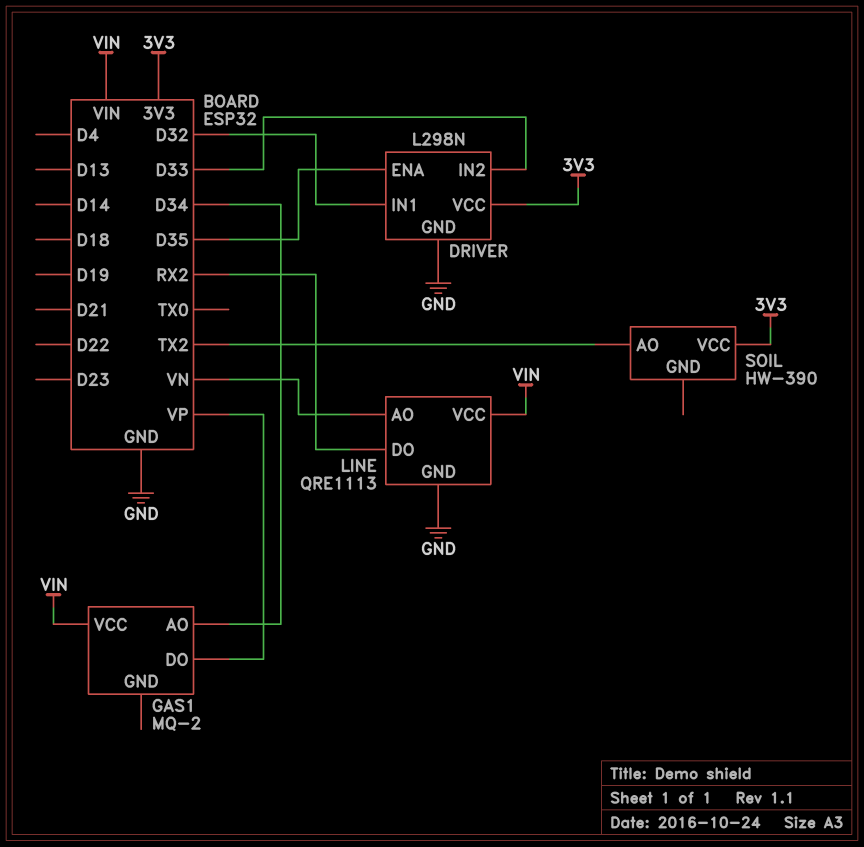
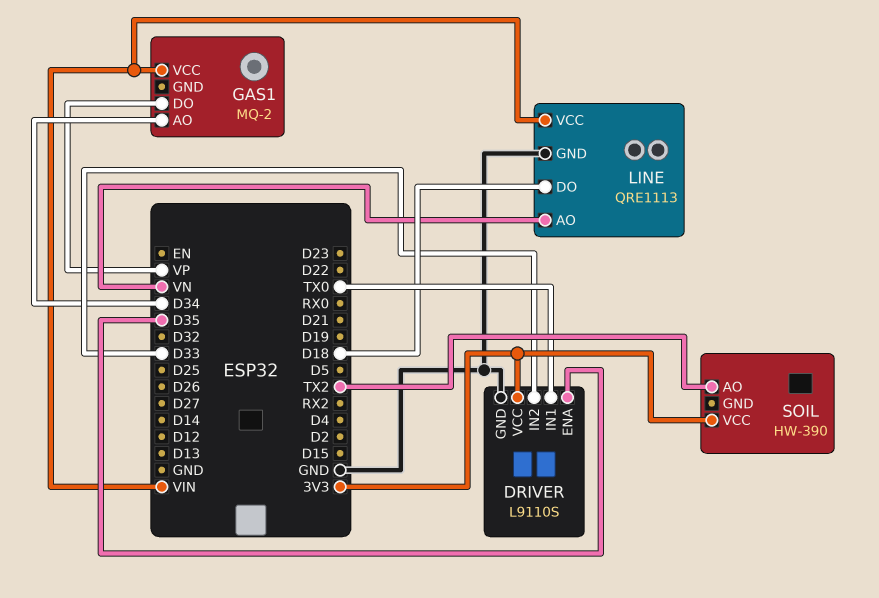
DRIVER: L298N -> L9110S
DRIVER pin IN1: D32 -> TX0
LINE pin DO: RX2 -> D18

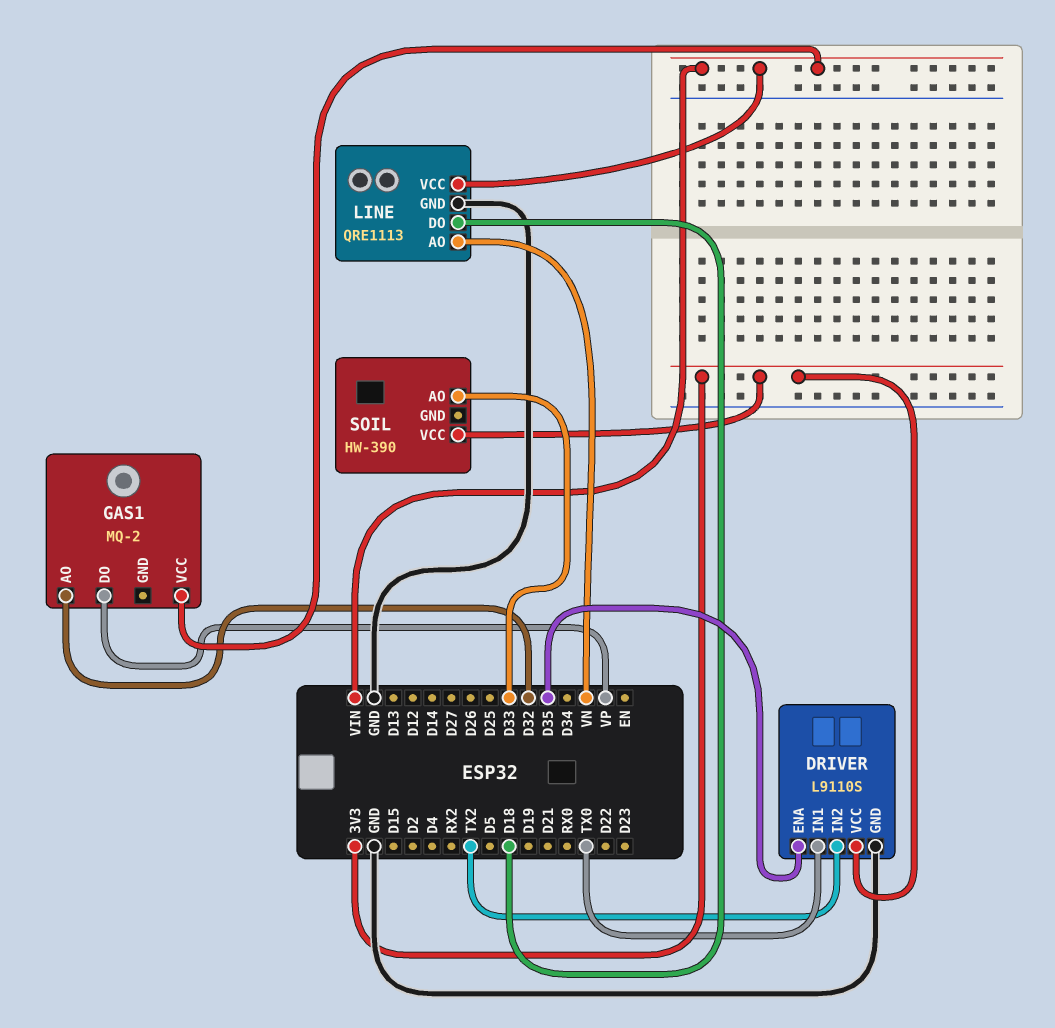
DRIVER pin IN2: D33 -> TX2
GAS1 pin AO: D34 -> D32
SOIL pin AO: TX2 -> D33

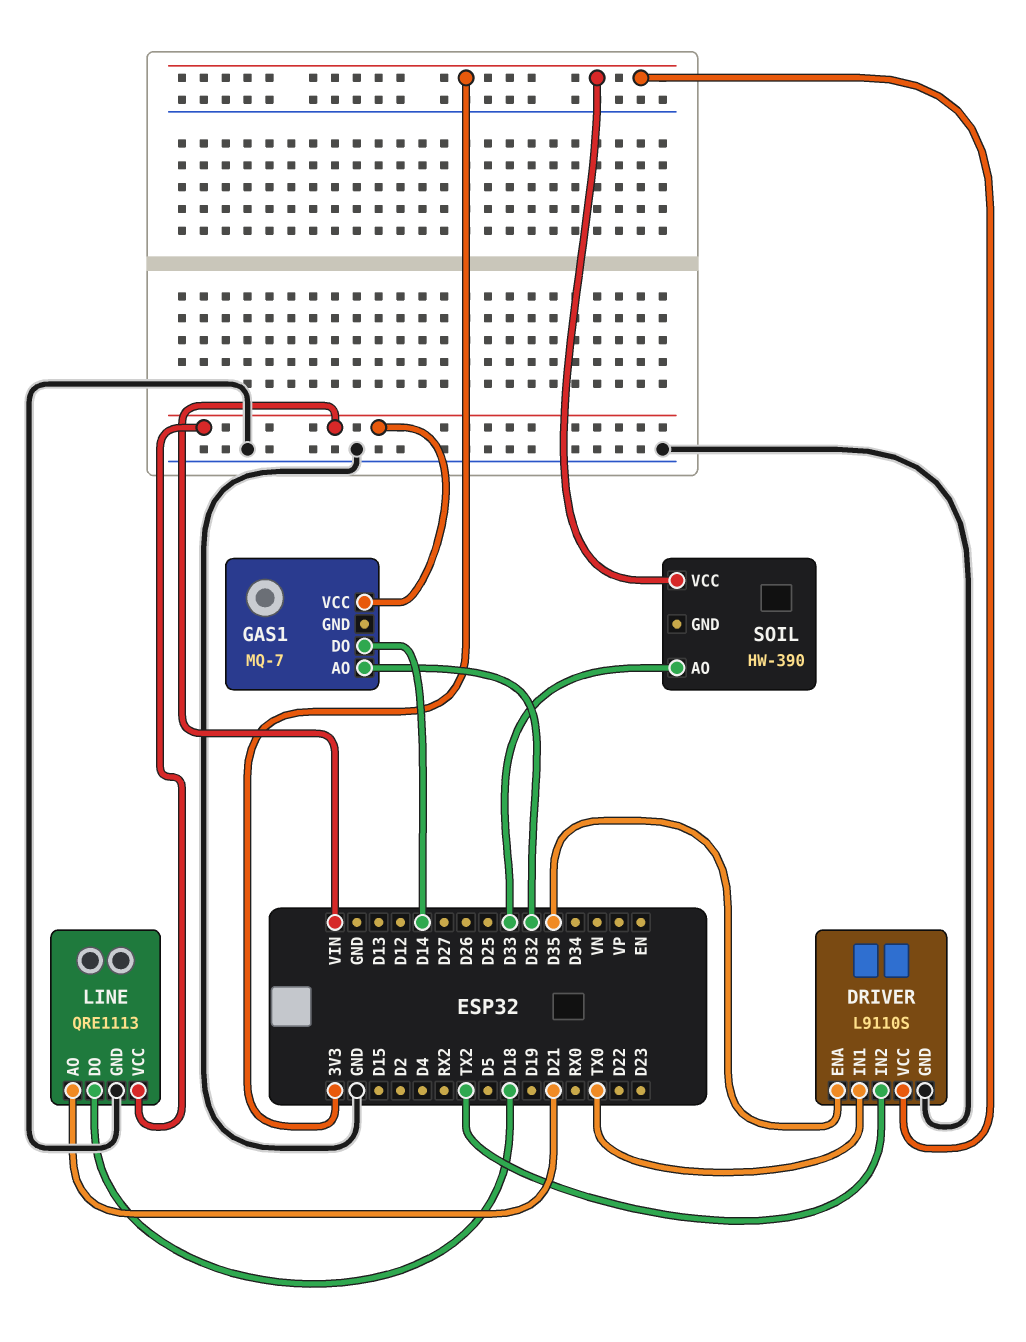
GAS1: MQ-2 -> MQ-7
GAS1 pin DO: VP -> D14
LINE pin AO: VN -> D21

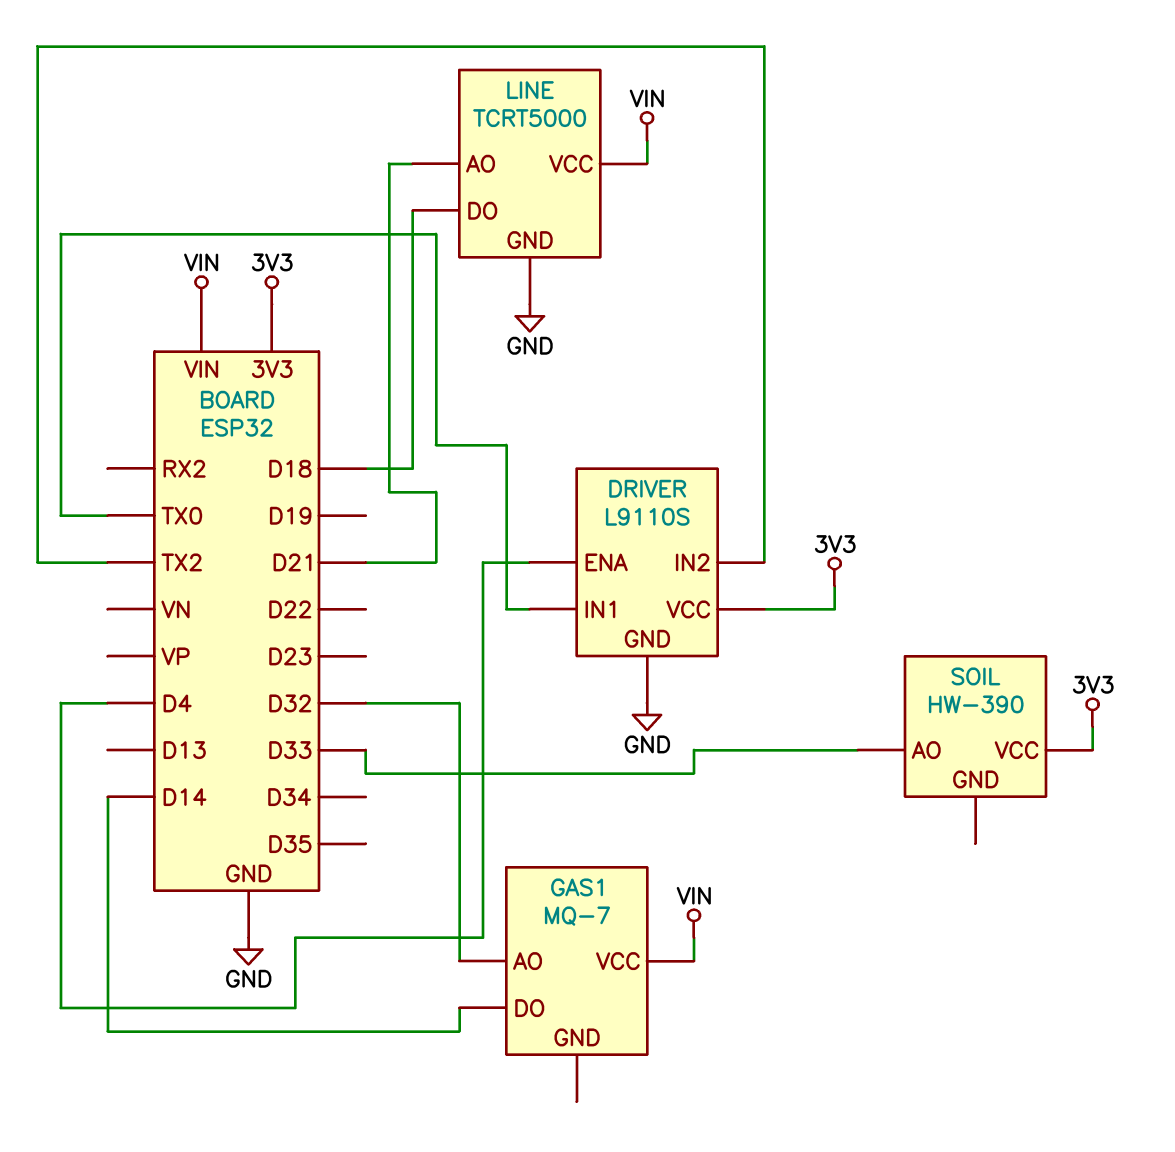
DRIVER pin ENA: D35 -> D4
LINE: QRE1113 -> TCRT5000

